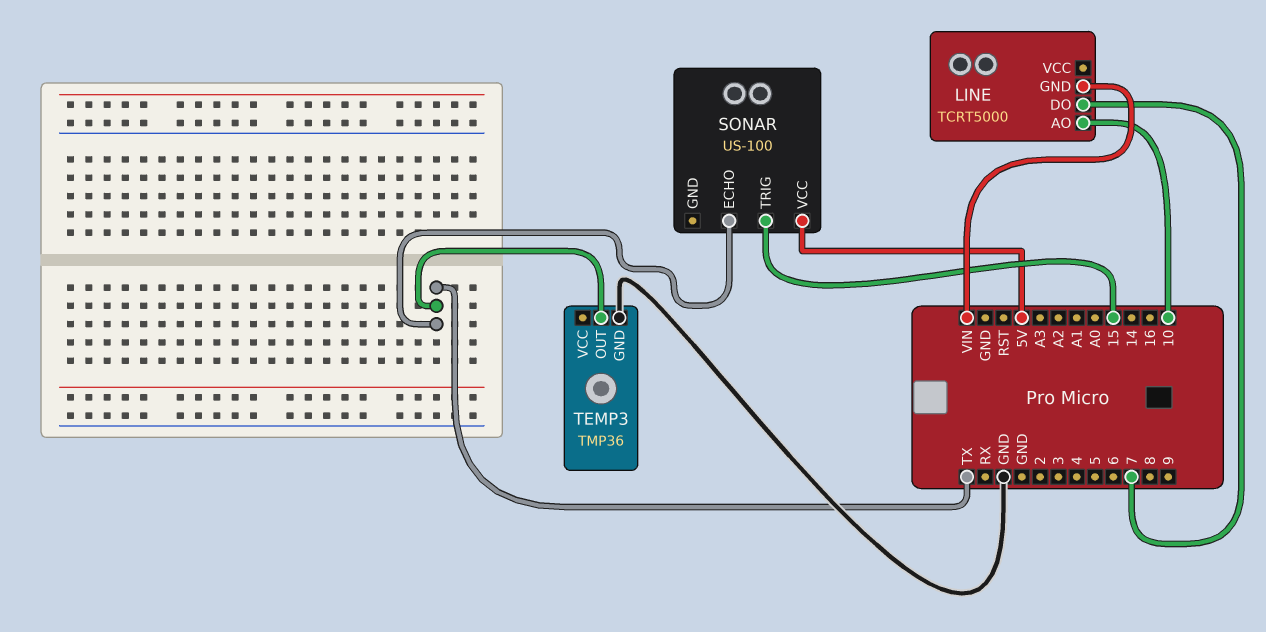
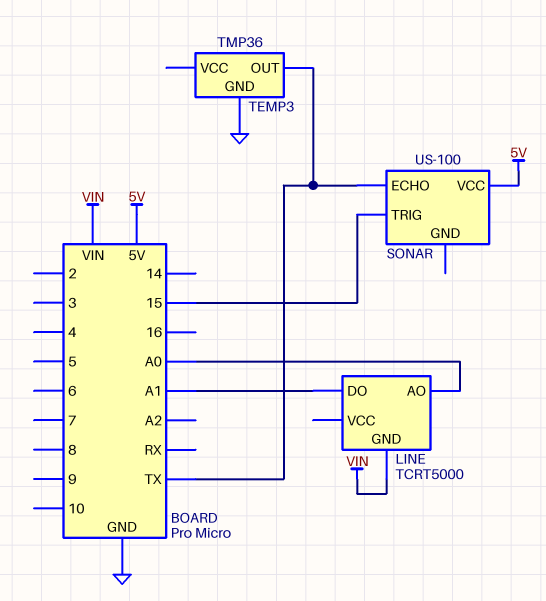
LINE pin AO: 10 -> A0
LINE pin DO: 7 -> A1

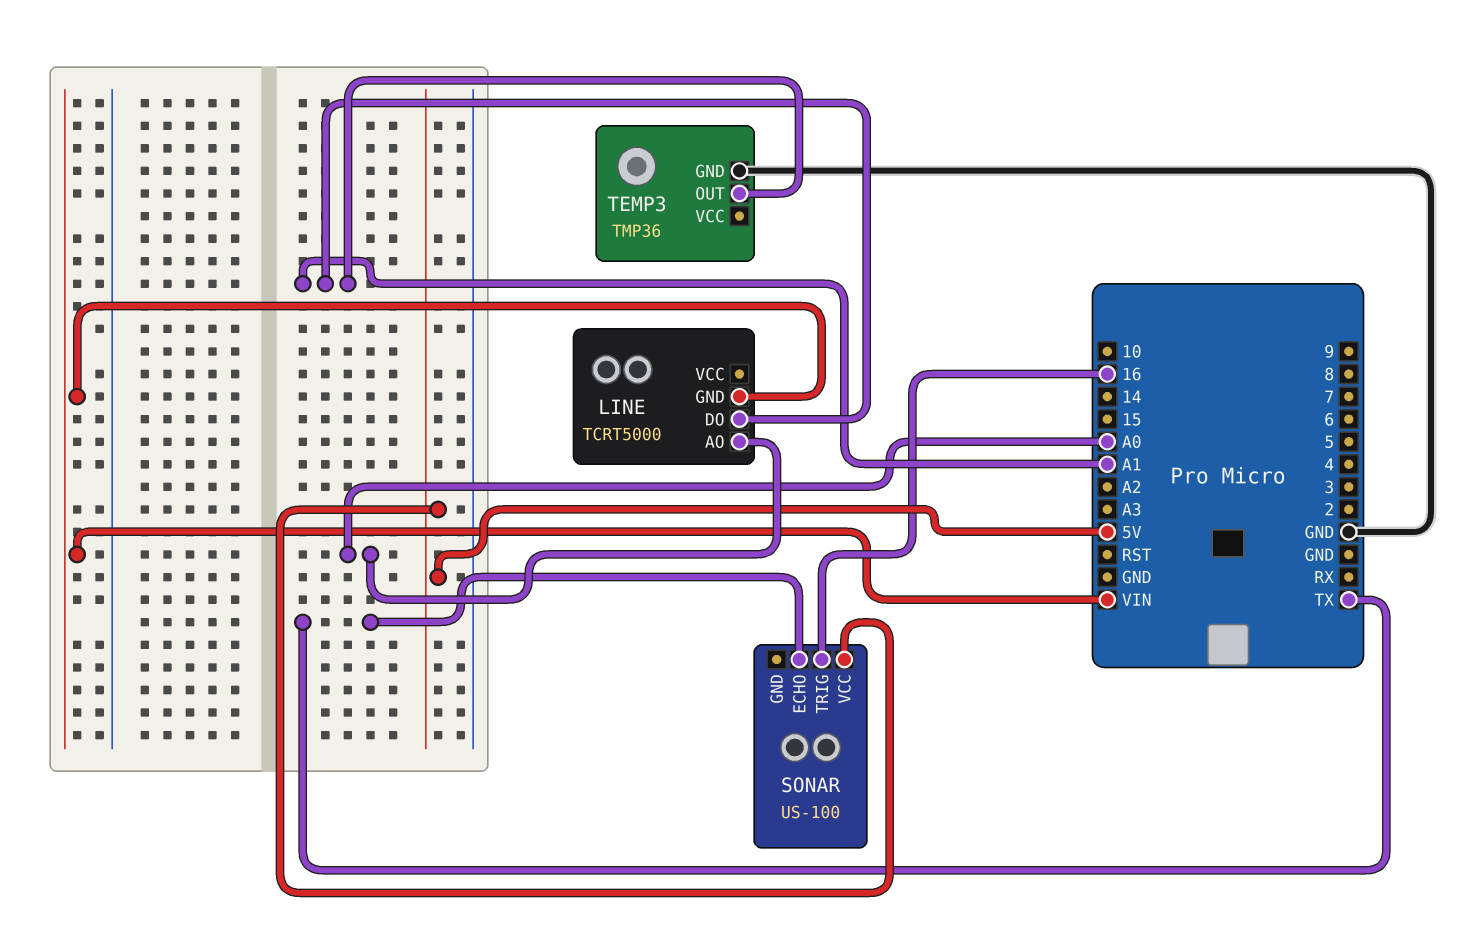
SONAR pin TRIG: 15 -> 16
TEMP3 pin OUT: TX -> A1

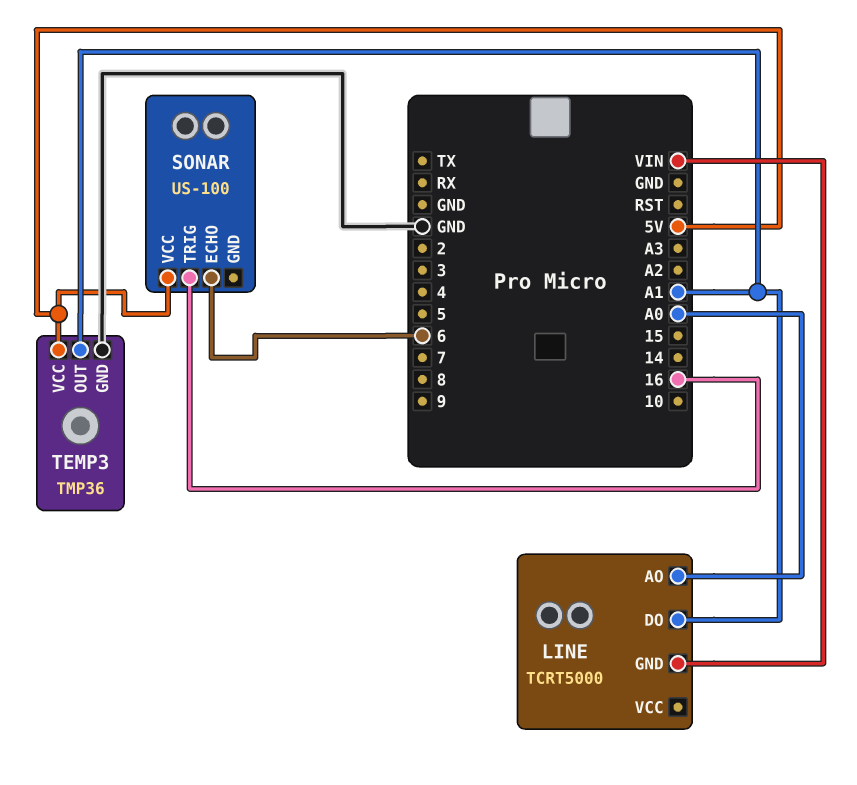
SONAR pin ECHO: TX -> 6
TEMP3 pin VCC: none -> 5V

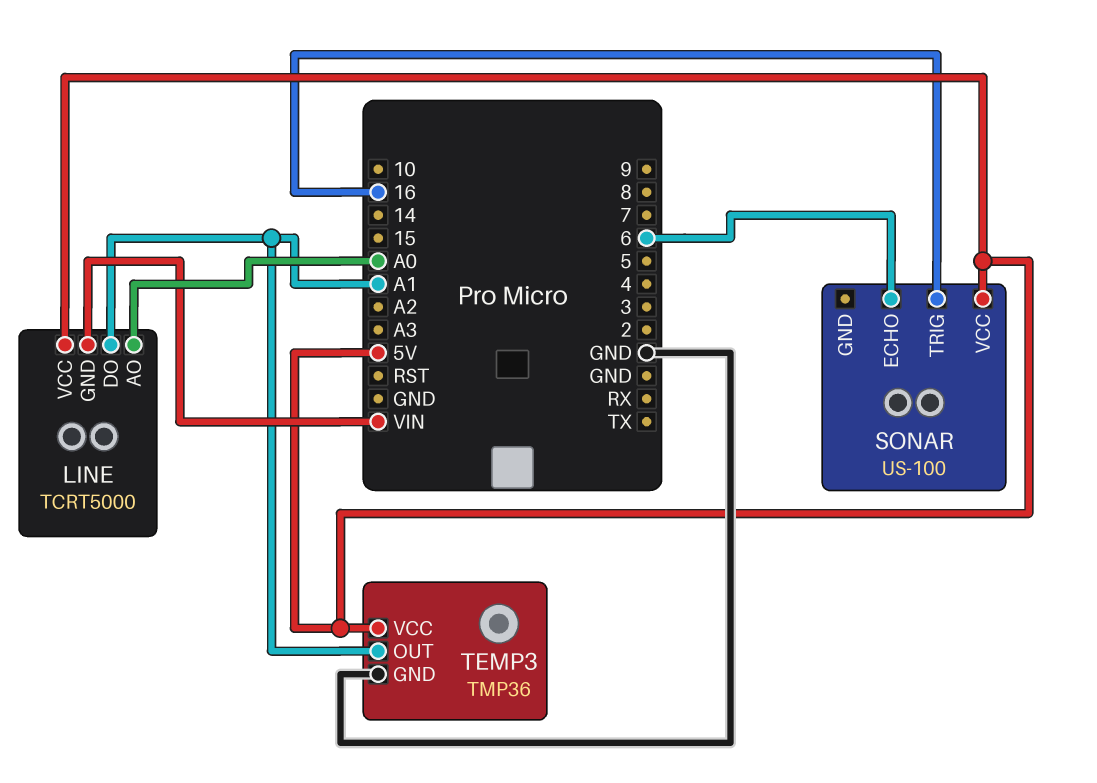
LINE pin VCC: none -> 5V

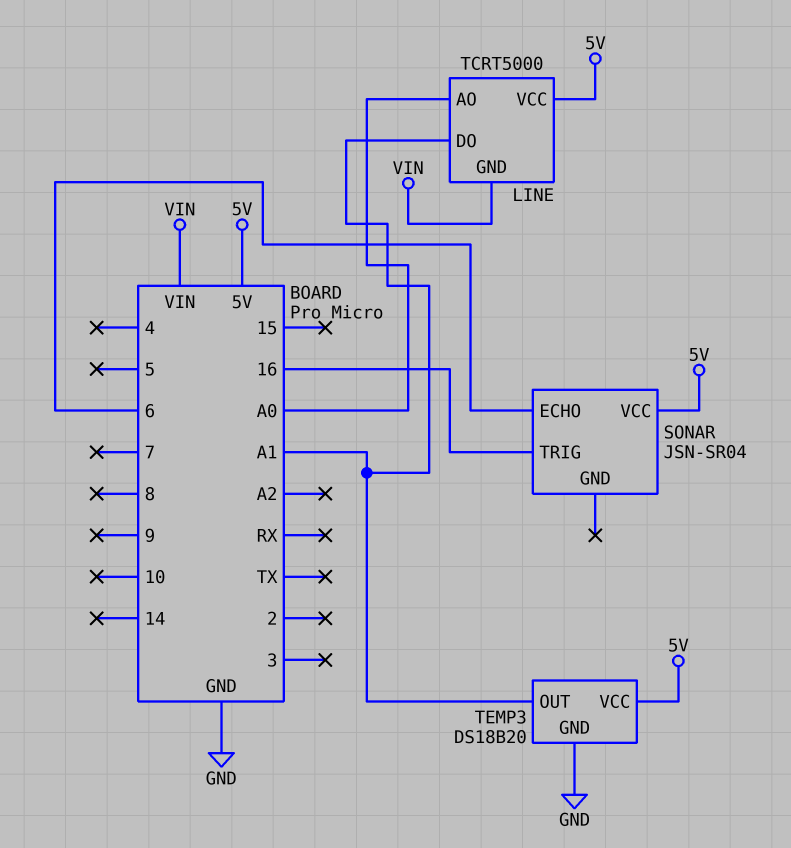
SONAR: US-100 -> JSN-SR04
TEMP3: TMP36 -> DS18B20

